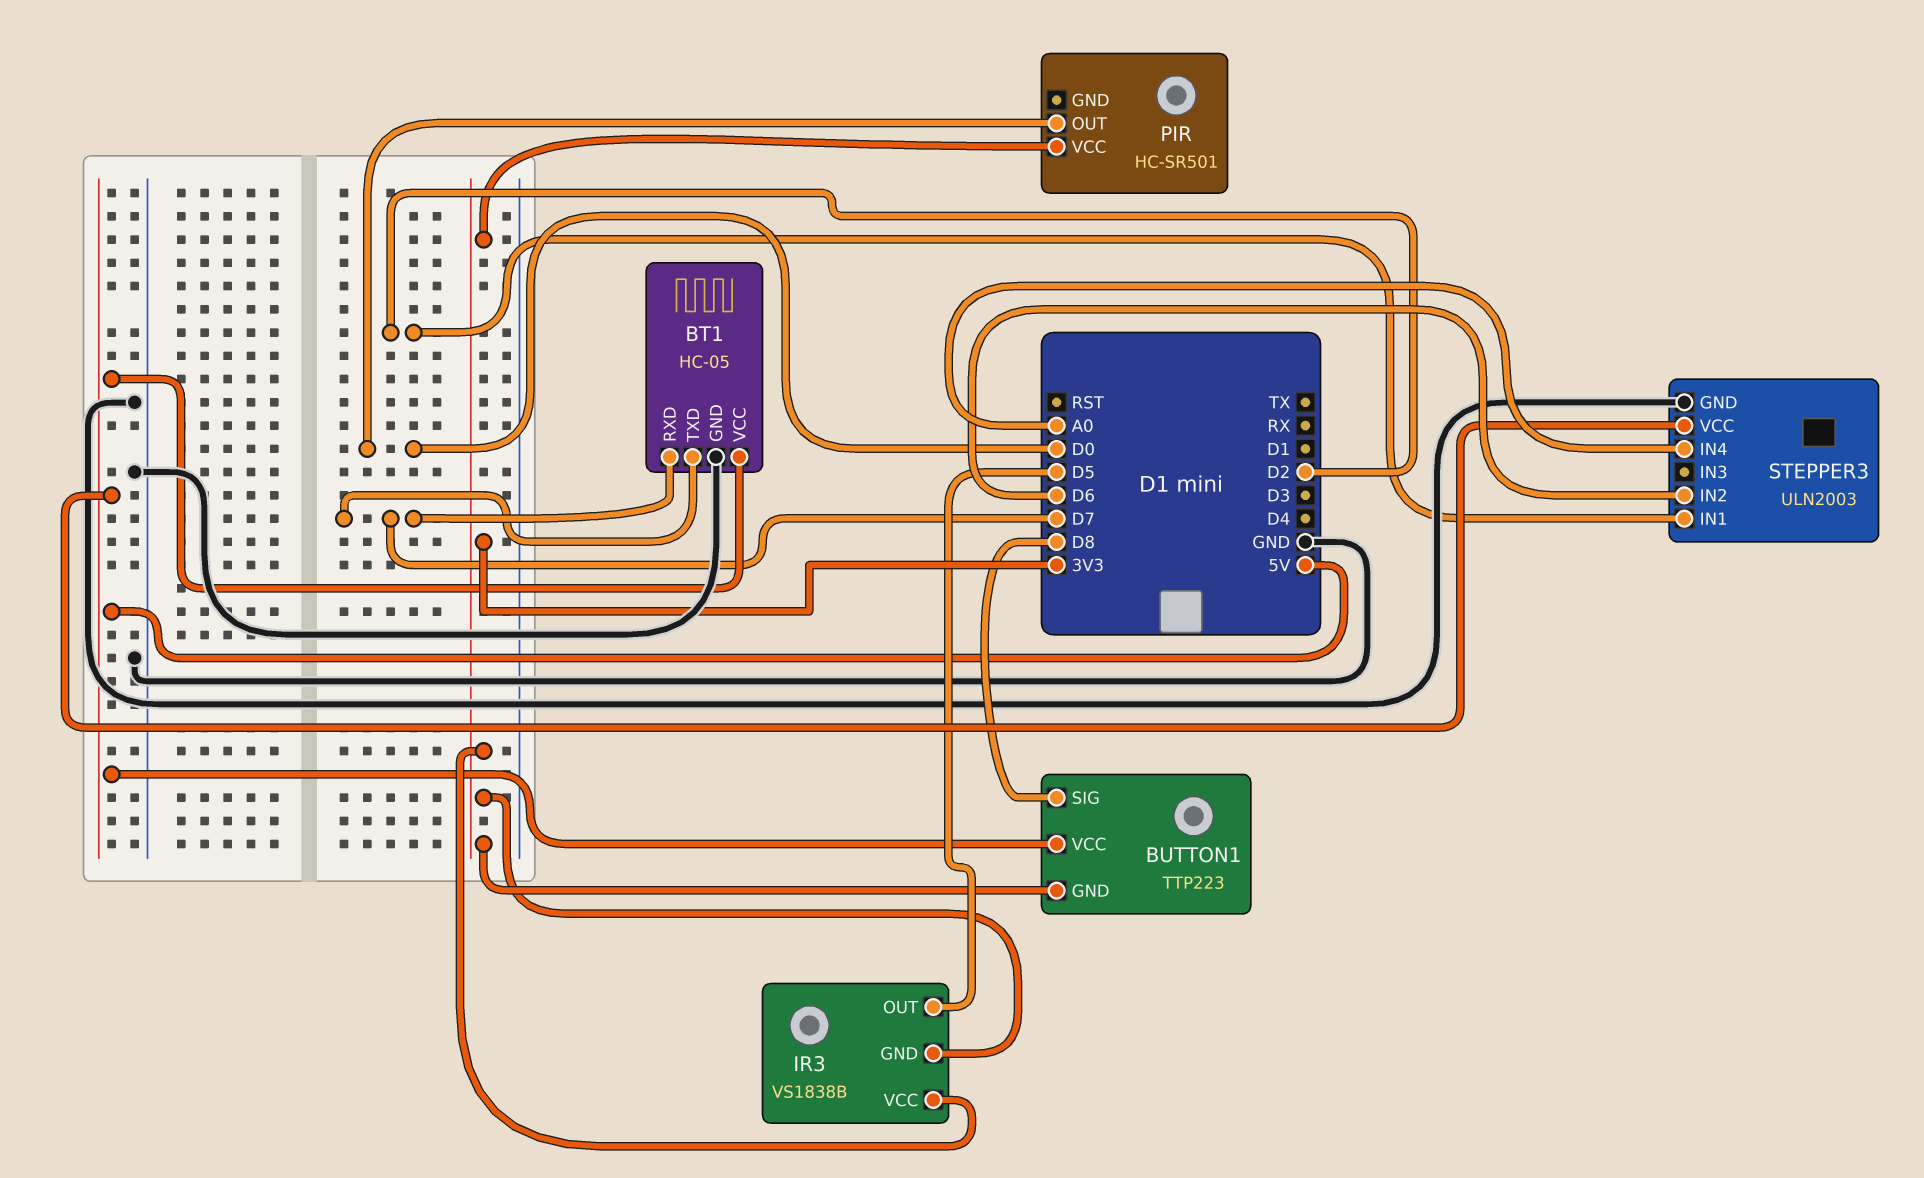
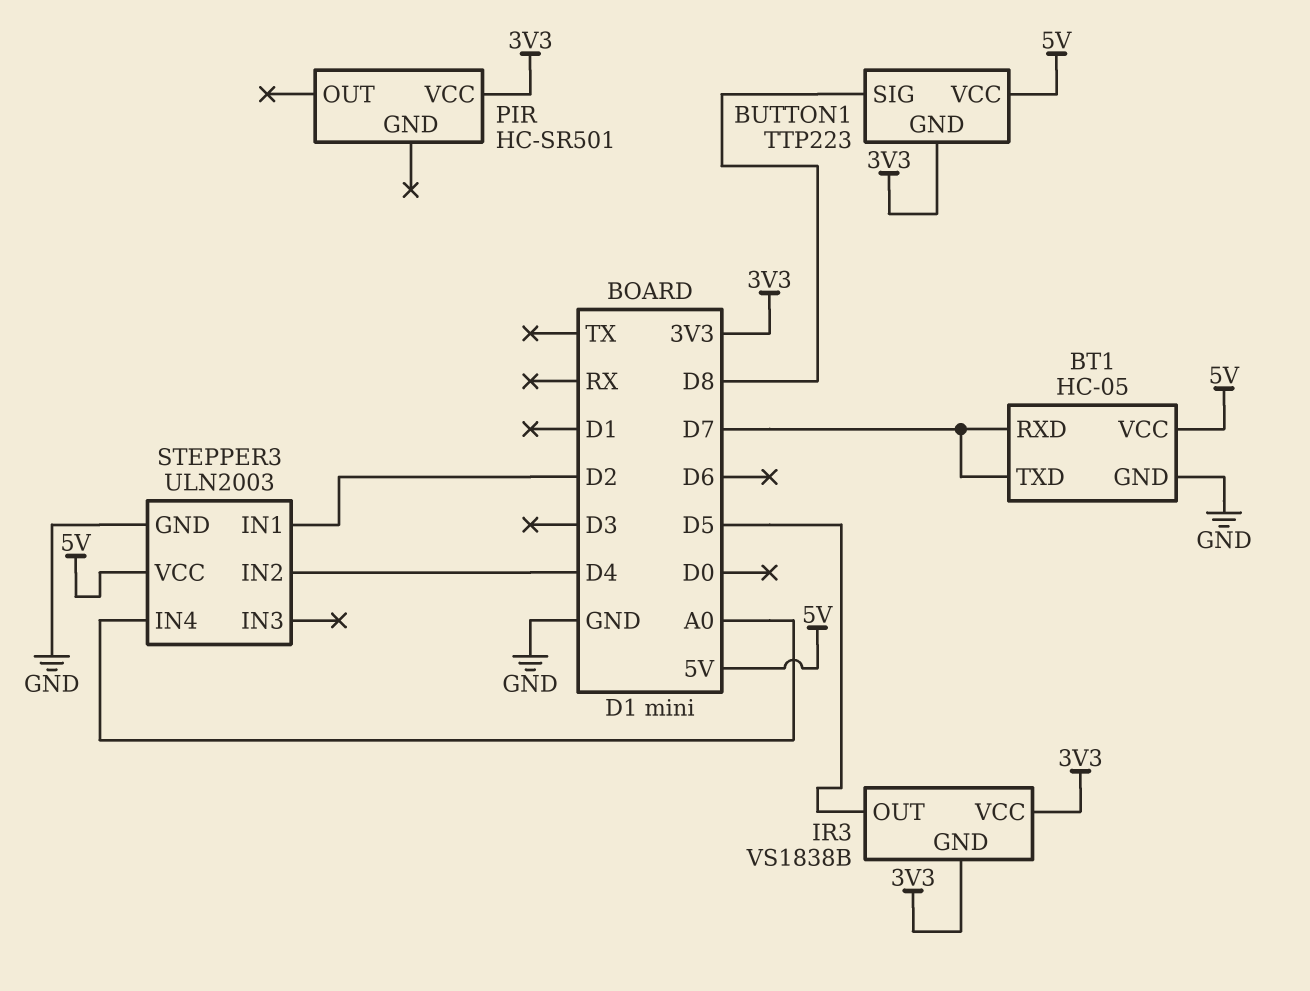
PIR pin OUT: D0 -> none
STEPPER3 pin IN2: D6 -> D4

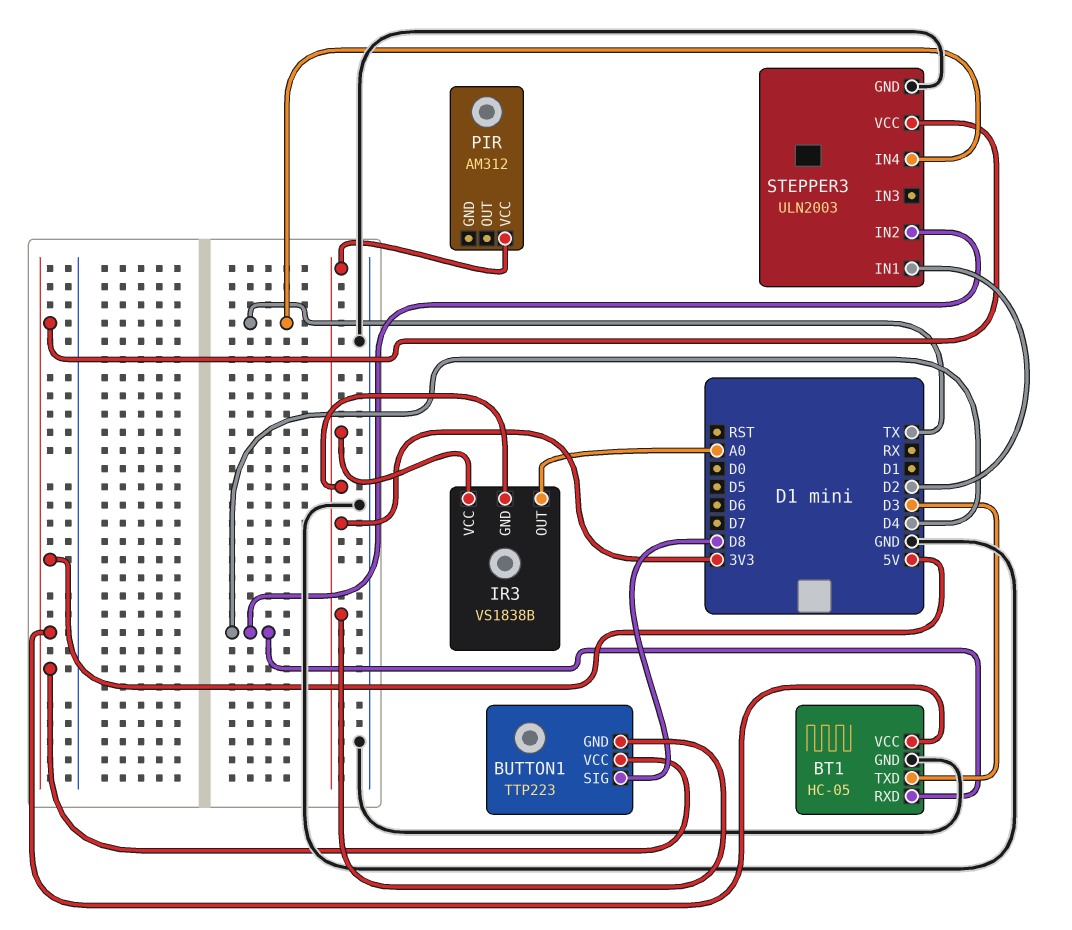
BT1 pin RXD: D7 -> D4
BT1 pin TXD: D7 -> D3
IR3 pin OUT: D5 -> A0
PIR: HC-SR501 -> AM312
STEPPER3 pin IN4: A0 -> TX

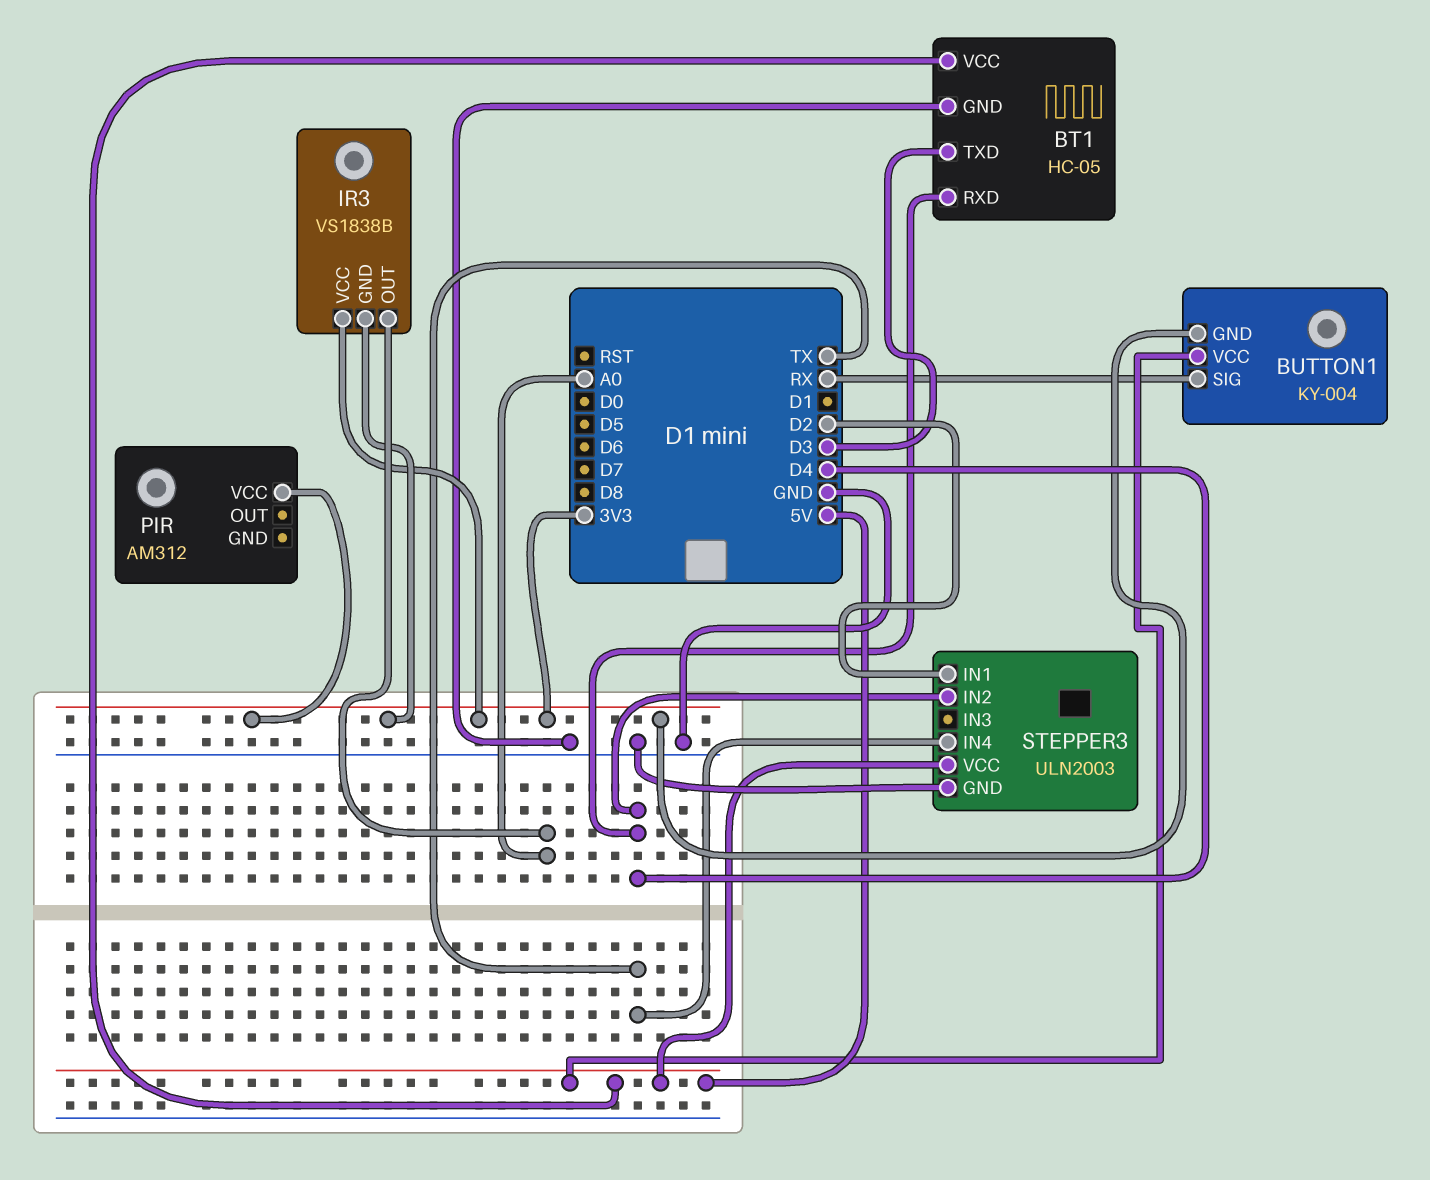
BUTTON1: TTP223 -> KY-004
BUTTON1 pin SIG: D8 -> RX

